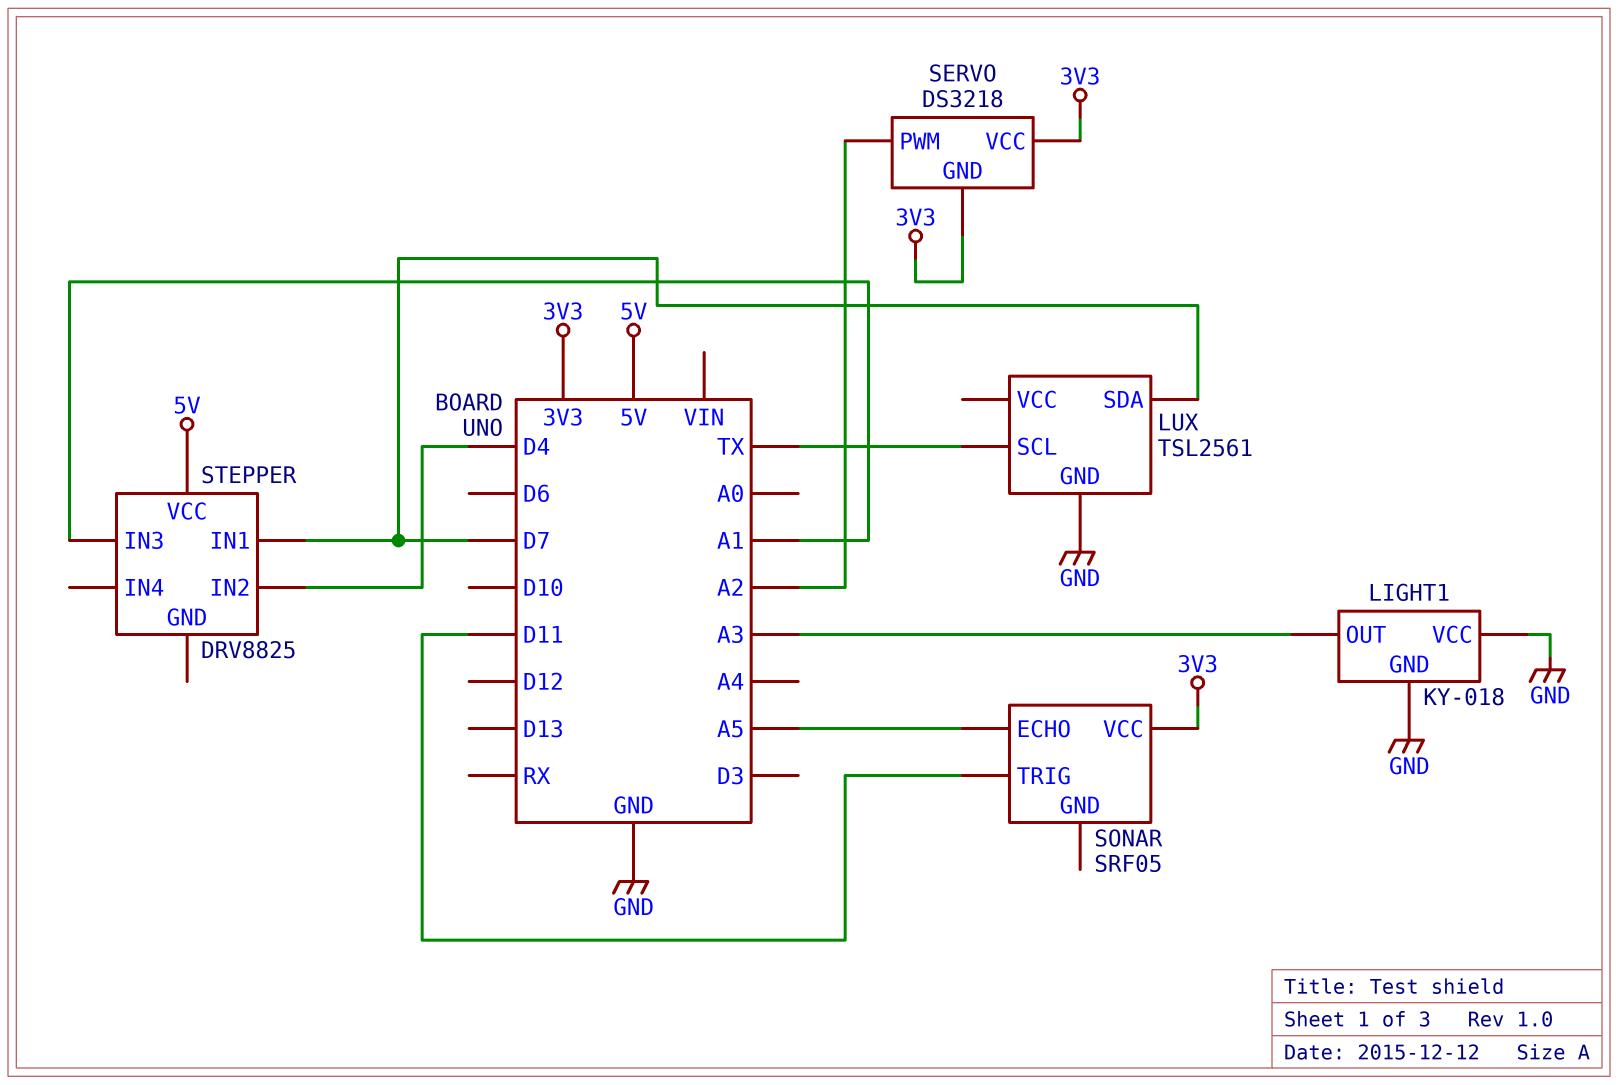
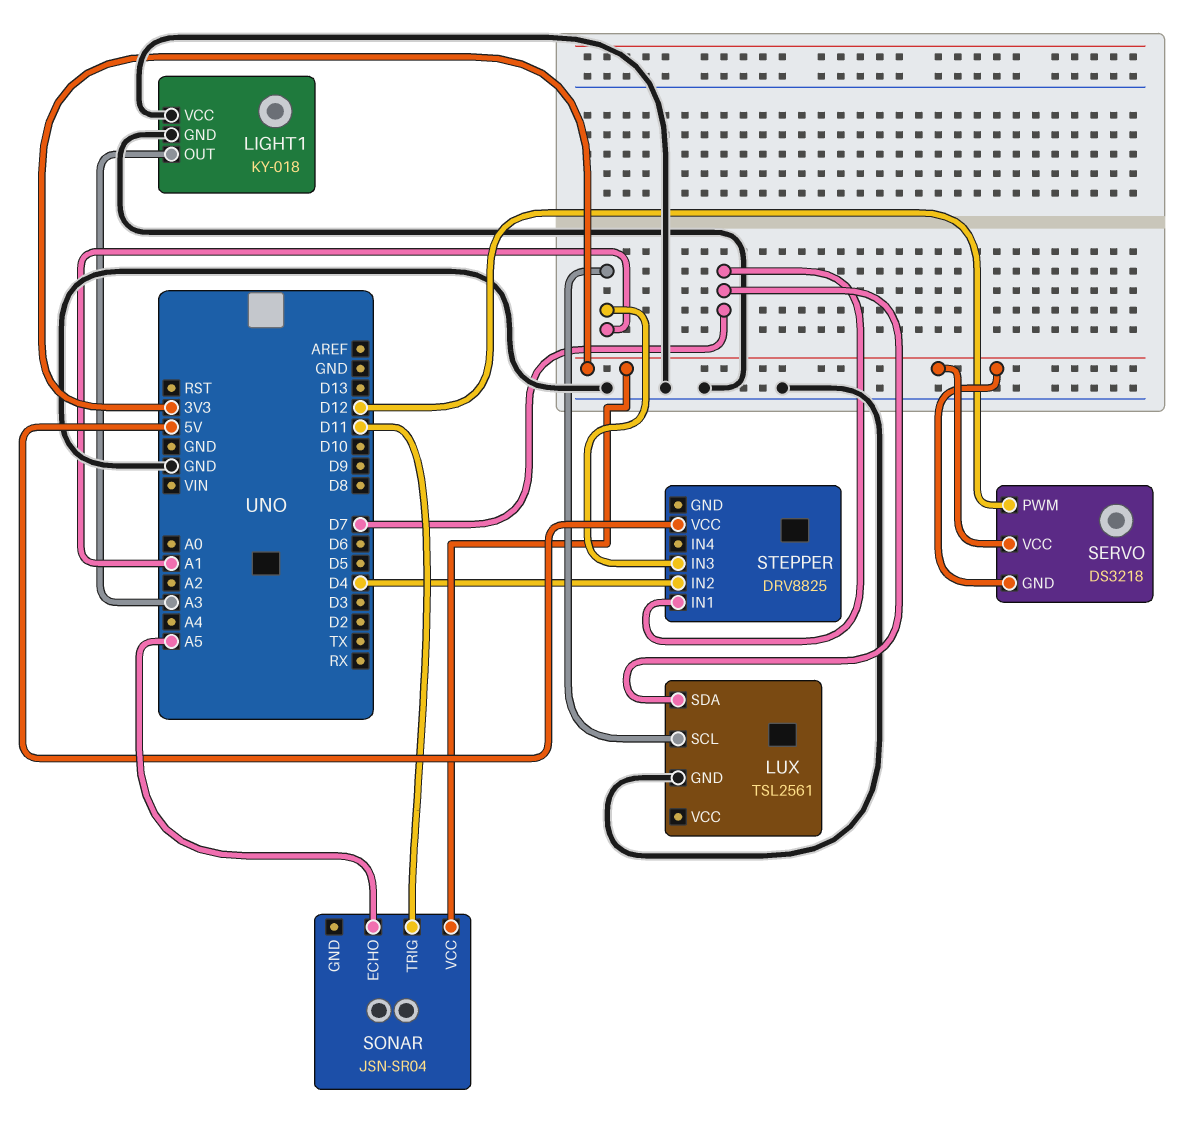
LUX pin SCL: TX -> A1
SERVO pin PWM: A2 -> D12
SONAR: SRF05 -> JSN-SR04

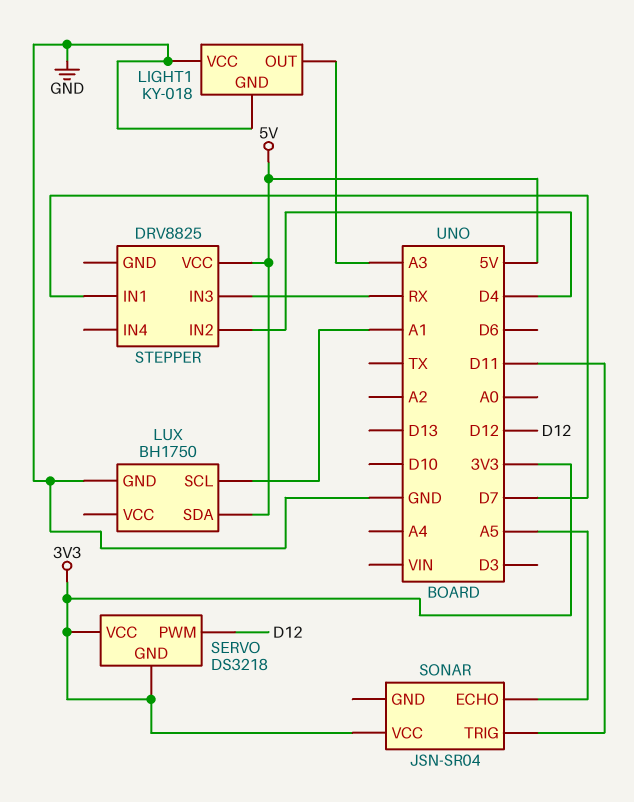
LUX: TSL2561 -> BH1750
LUX pin SDA: D7 -> 5V
STEPPER pin IN3: A1 -> RX

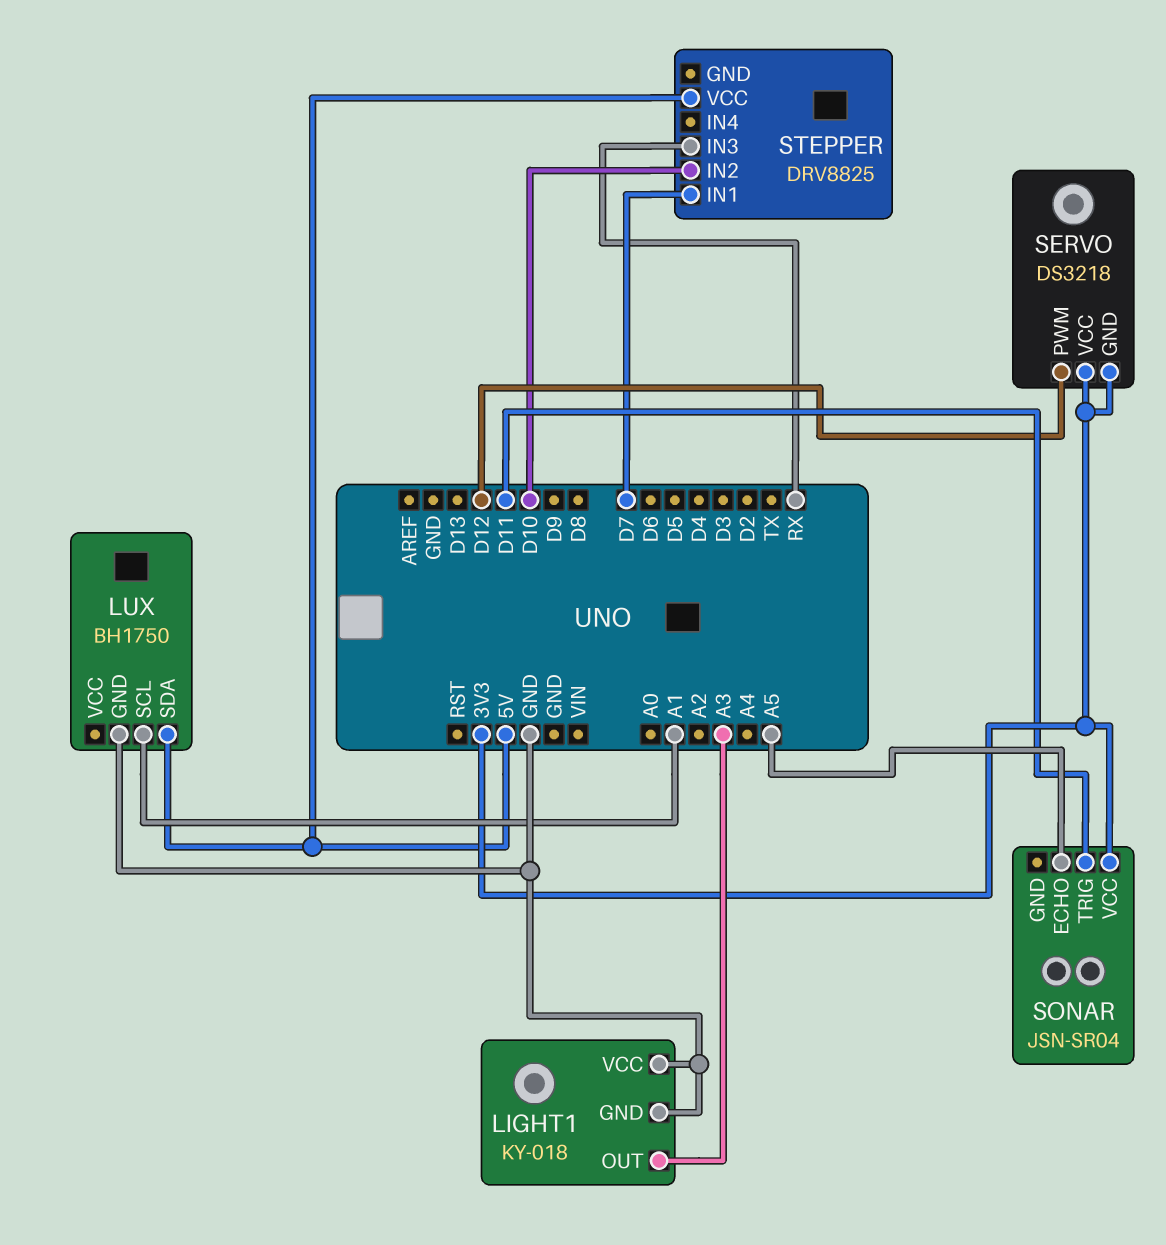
STEPPER pin IN2: D4 -> D10

